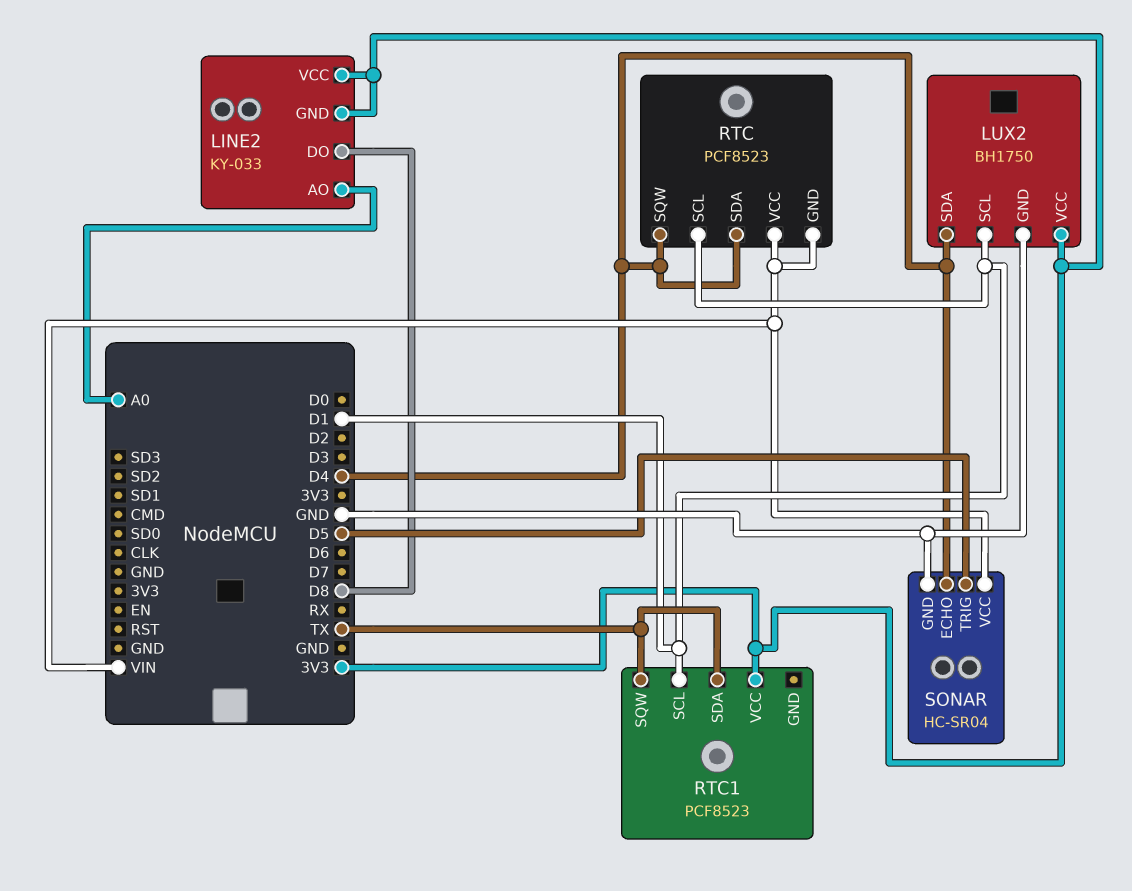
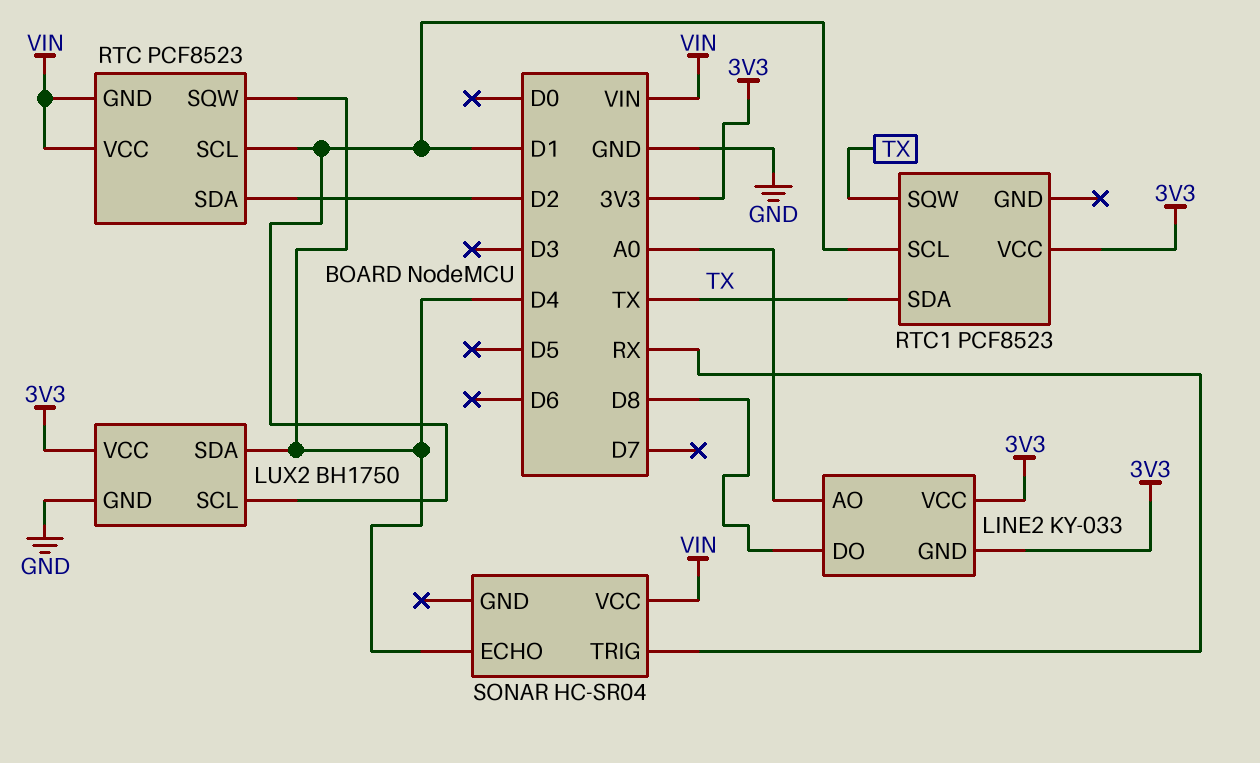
RTC pin SDA: D4 -> D2
SONAR pin GND: GND -> none
SONAR pin TRIG: D5 -> RX

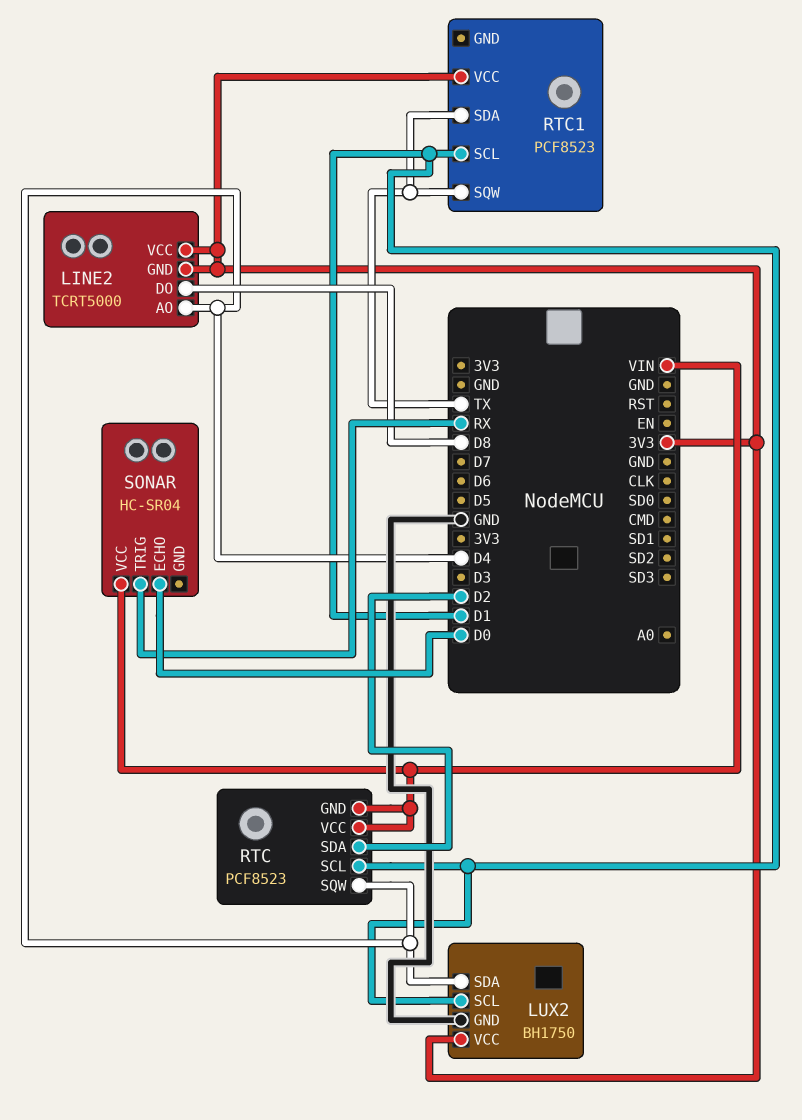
LINE2: KY-033 -> TCRT5000
LINE2 pin AO: A0 -> D4
SONAR pin ECHO: D4 -> D0

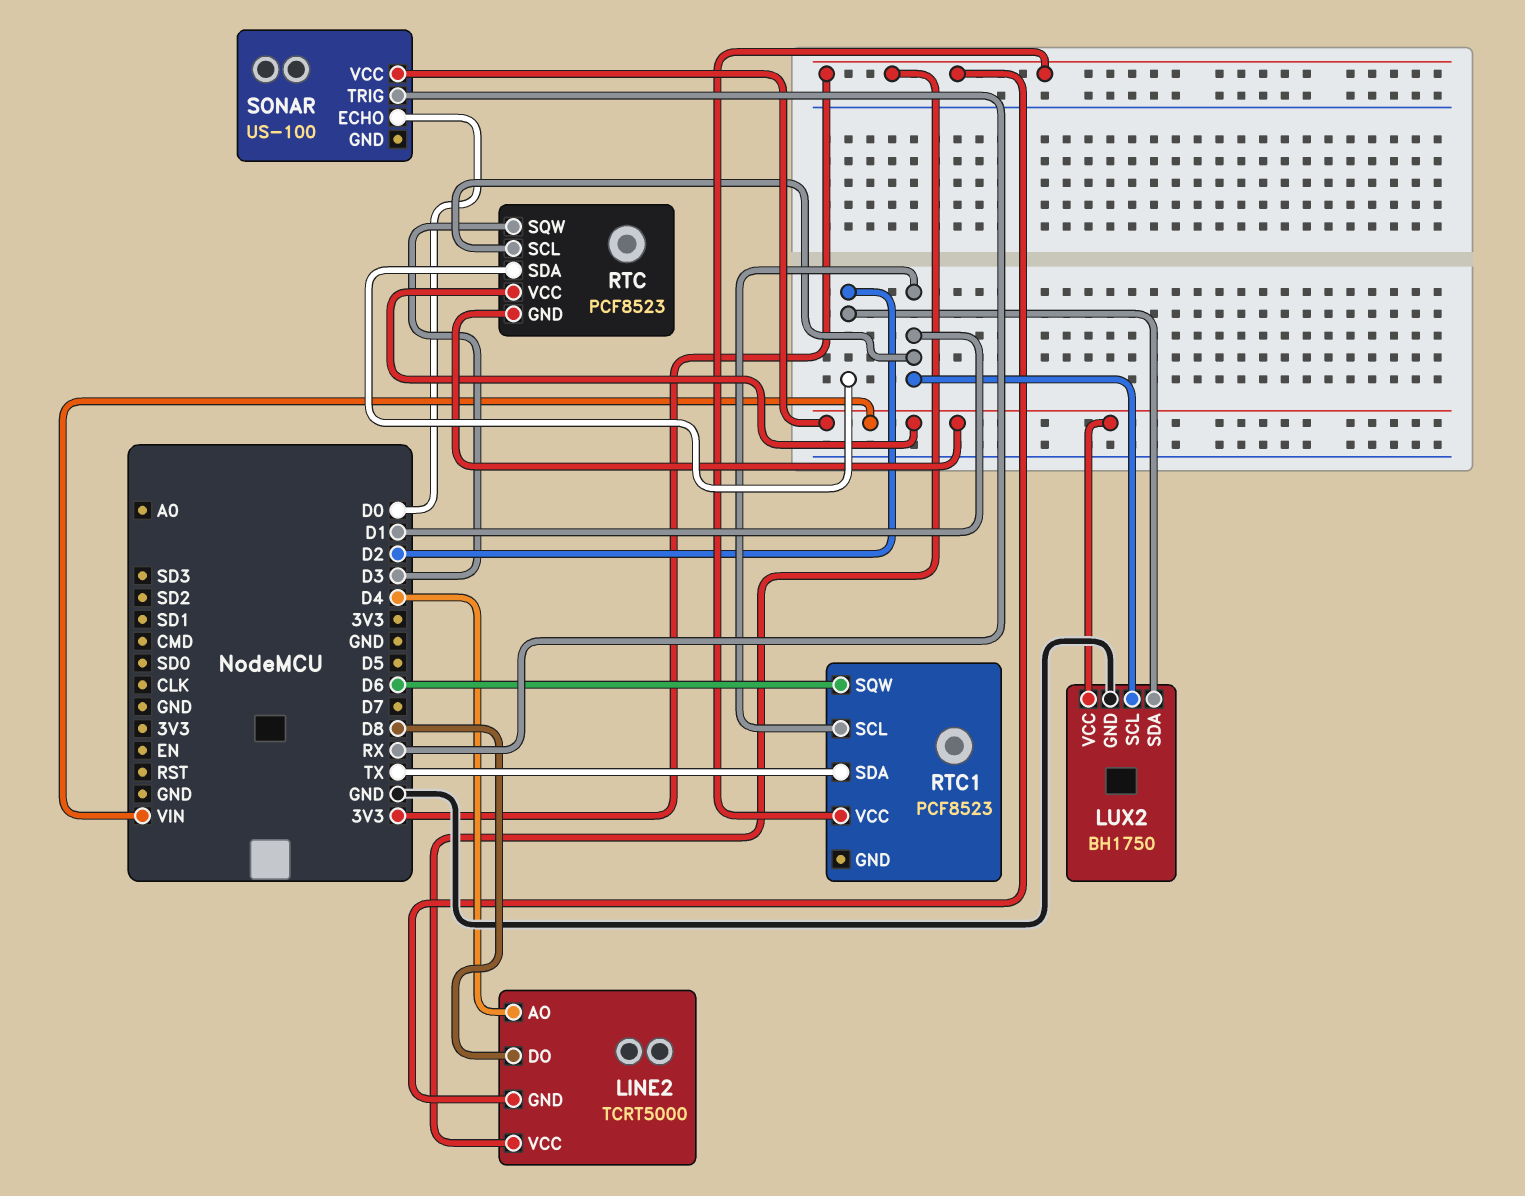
LUX2 pin SDA: D4 -> D2
LUX2 pin VCC: 3V3 -> VIN
RTC pin SQW: D4 -> D3
RTC1 pin SQW: TX -> D6
SONAR: HC-SR04 -> US-100

